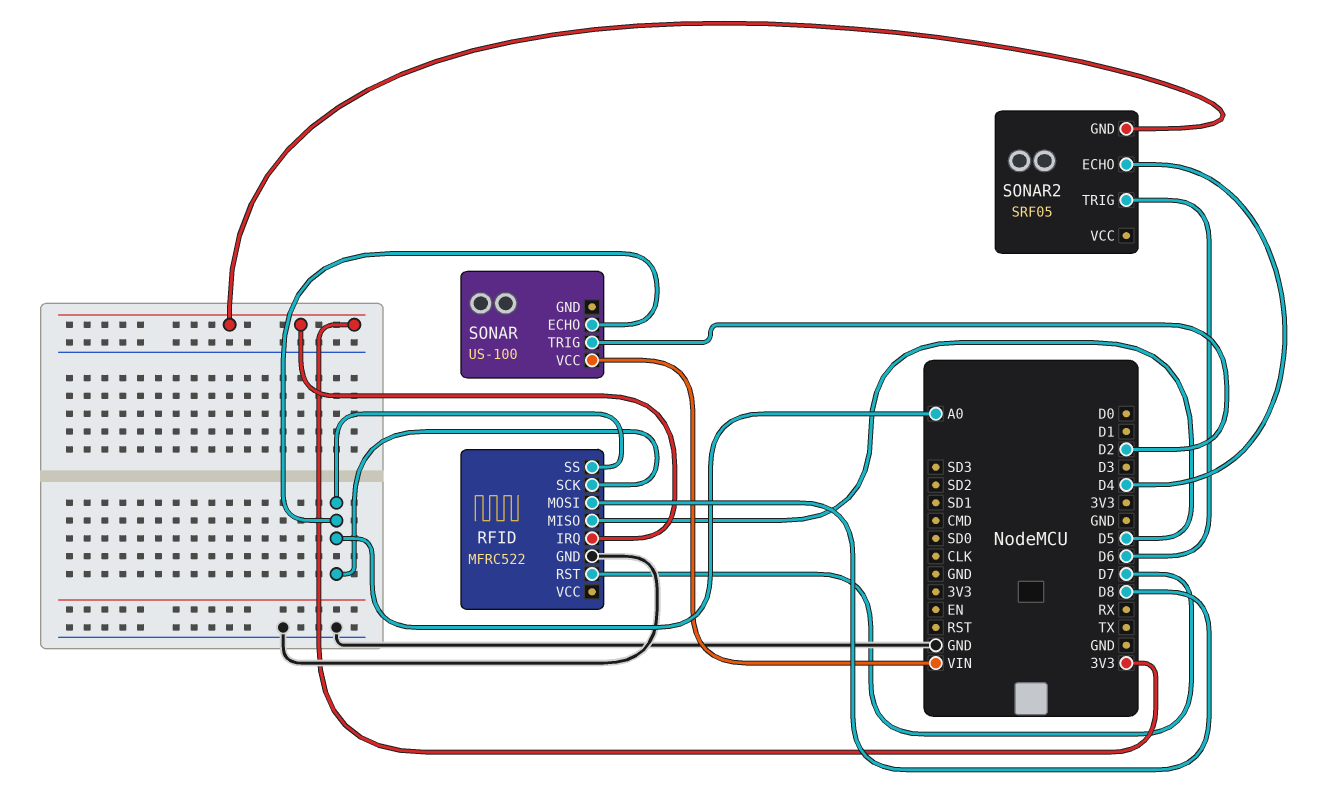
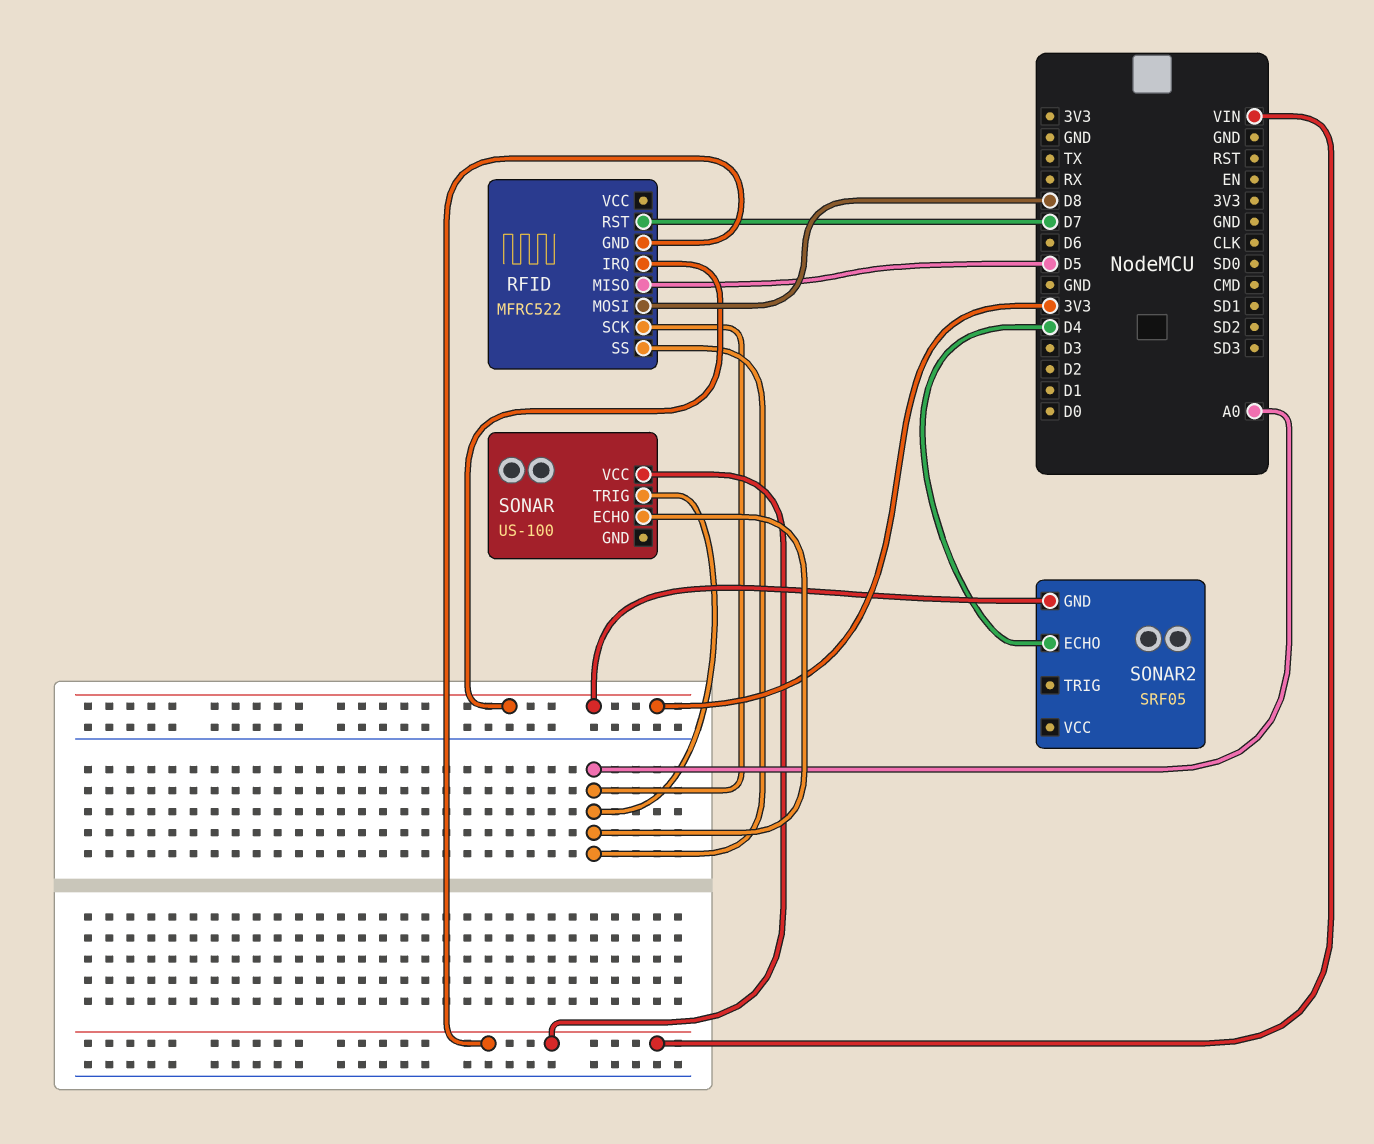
RFID pin GND: GND -> VIN
SONAR pin TRIG: D2 -> A0
SONAR2 pin TRIG: D6 -> none

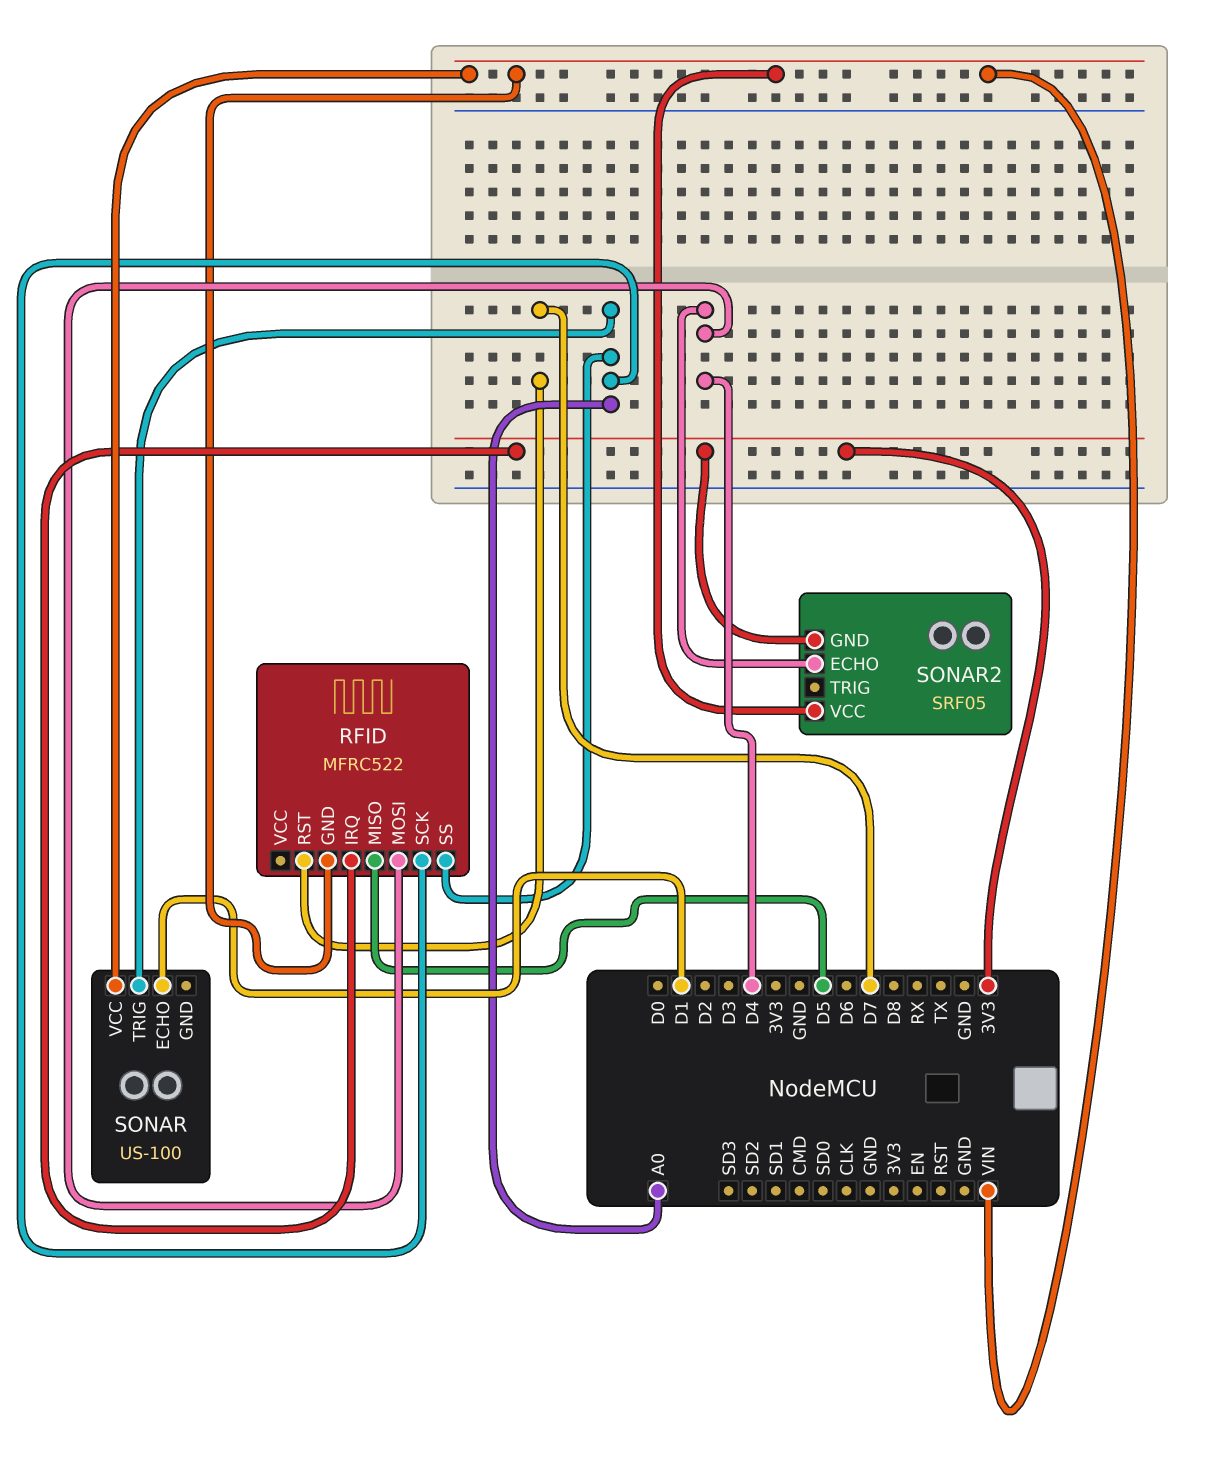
RFID pin MOSI: D8 -> D4
SONAR pin ECHO: A0 -> D1
SONAR2 pin VCC: none -> VIN

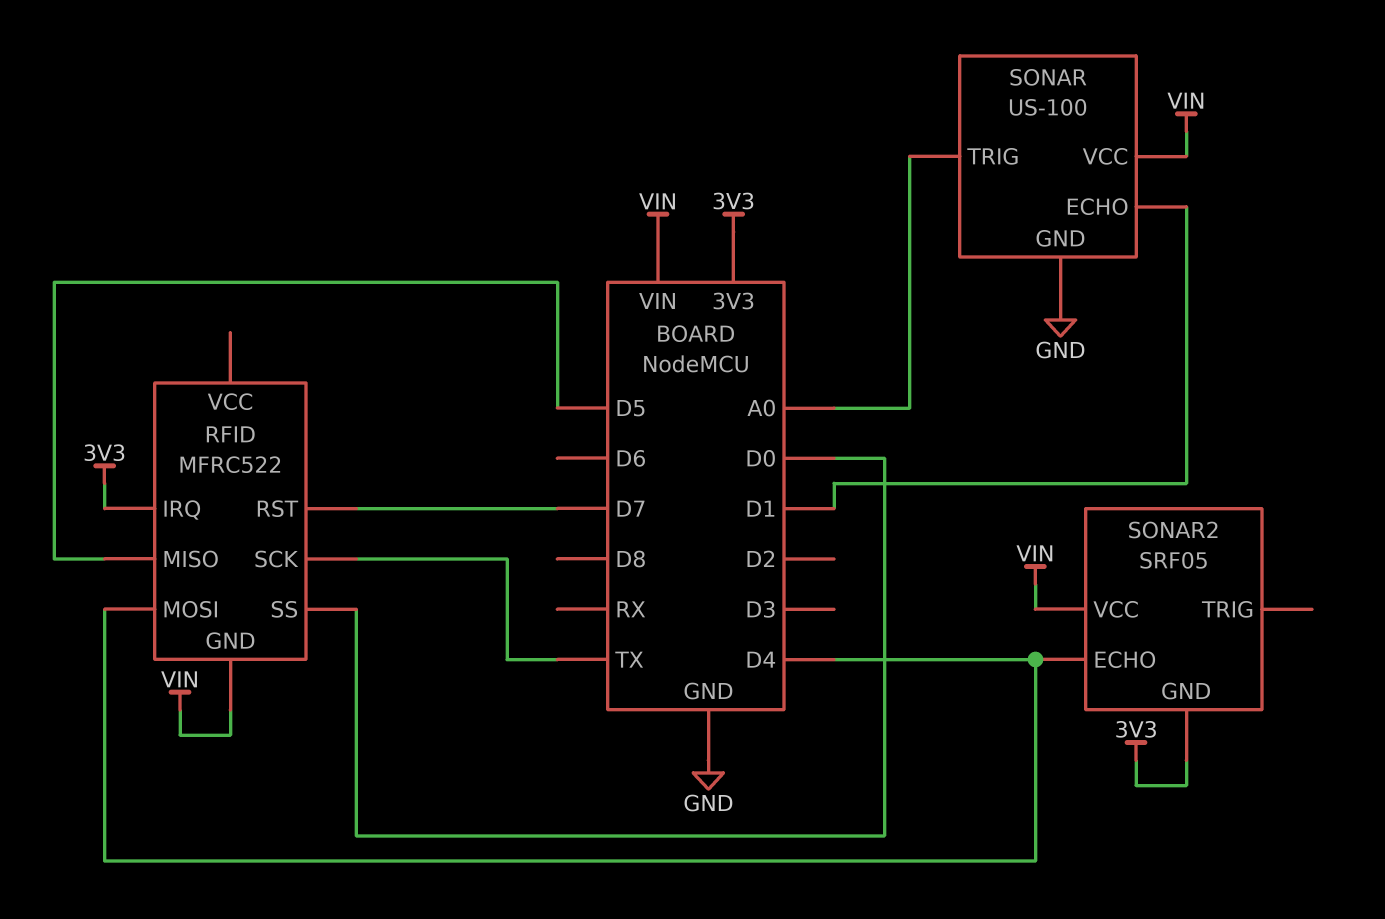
RFID pin SCK: A0 -> TX
RFID pin SS: A0 -> D0
SONAR pin GND: none -> GND

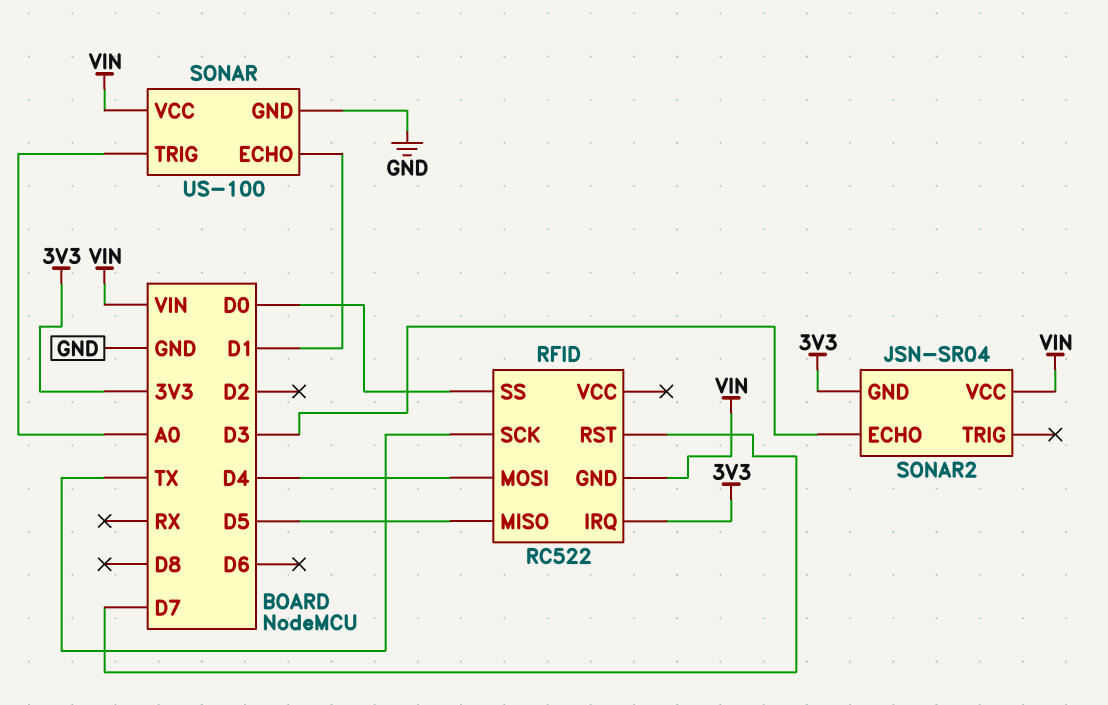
RFID: MFRC522 -> RC522
SONAR2: SRF05 -> JSN-SR04
SONAR2 pin ECHO: D4 -> D3

